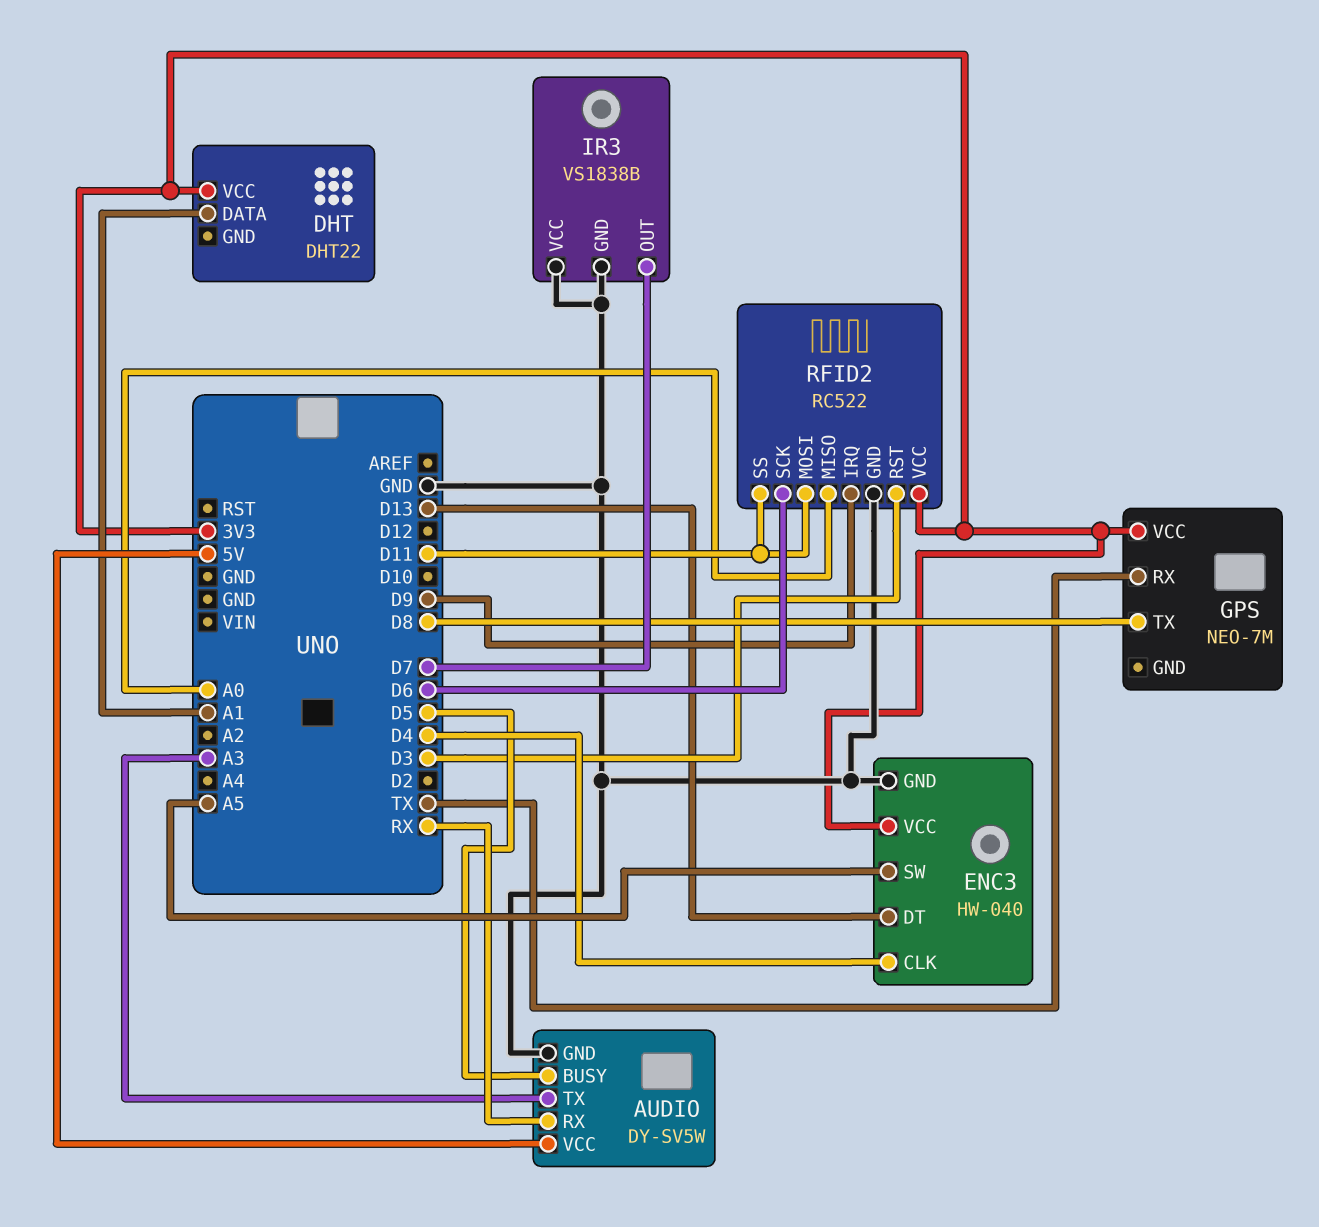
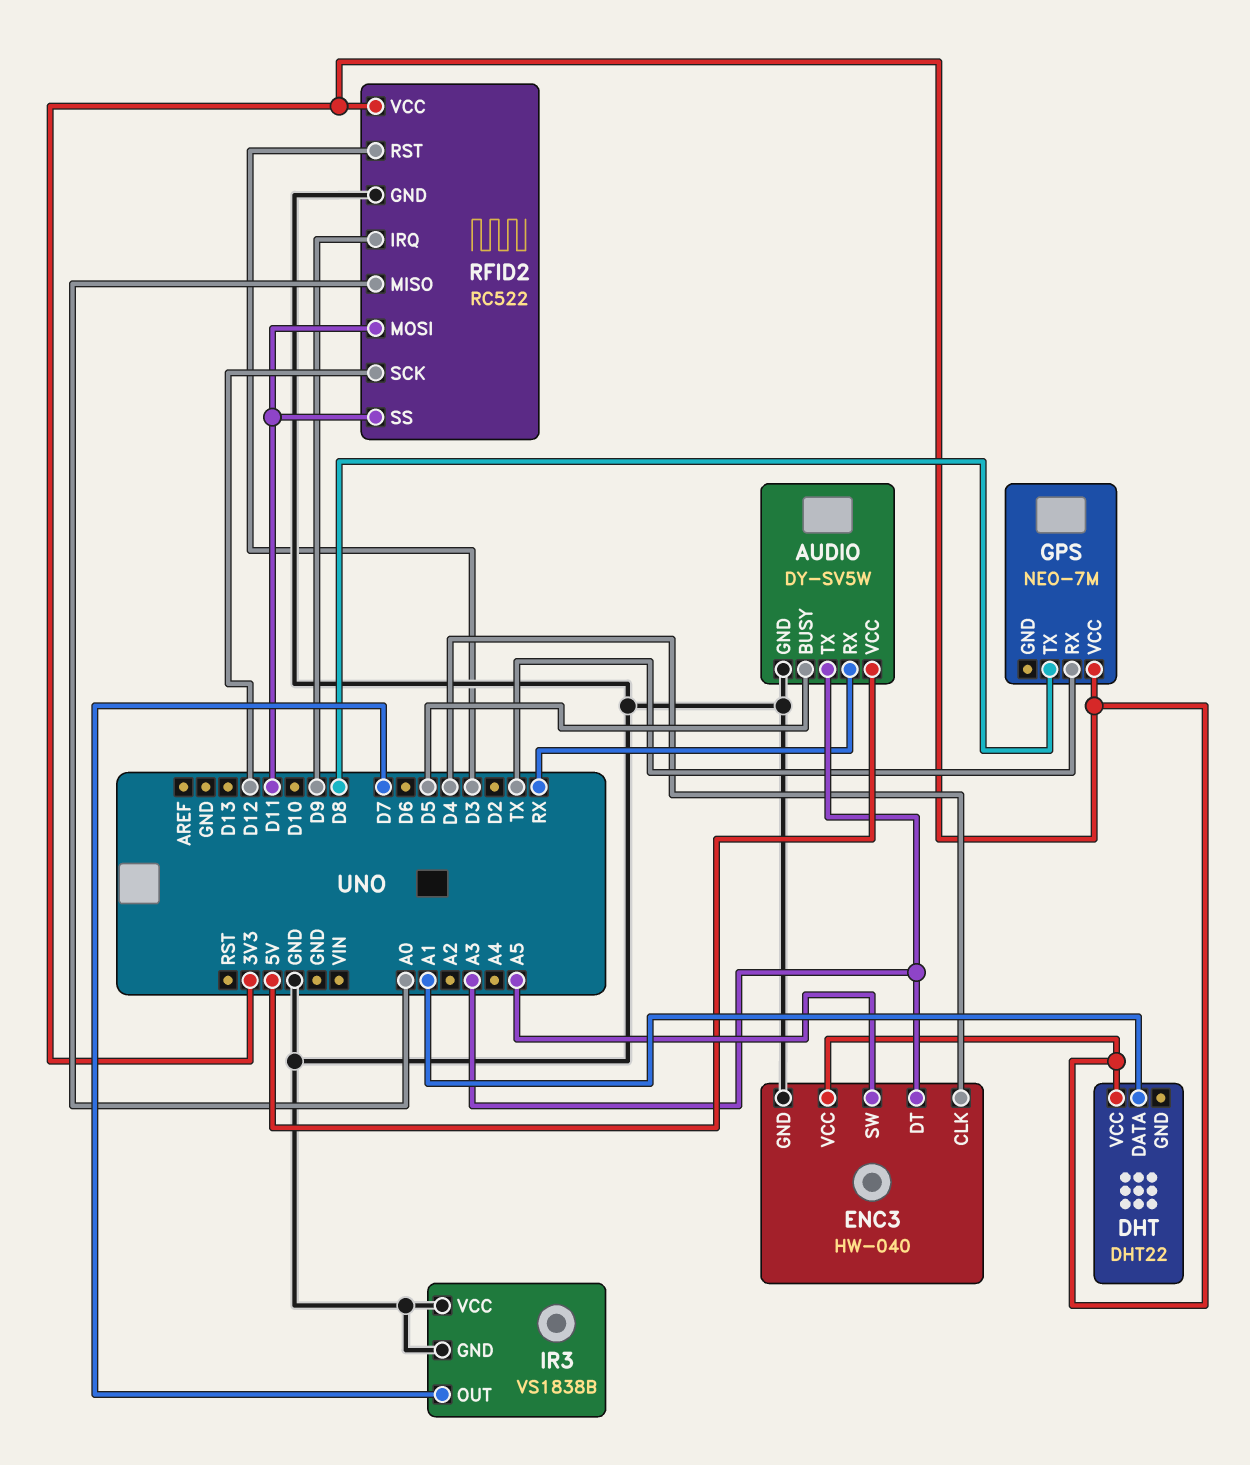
ENC3 pin DT: D13 -> A3
RFID2 pin SCK: D6 -> D12

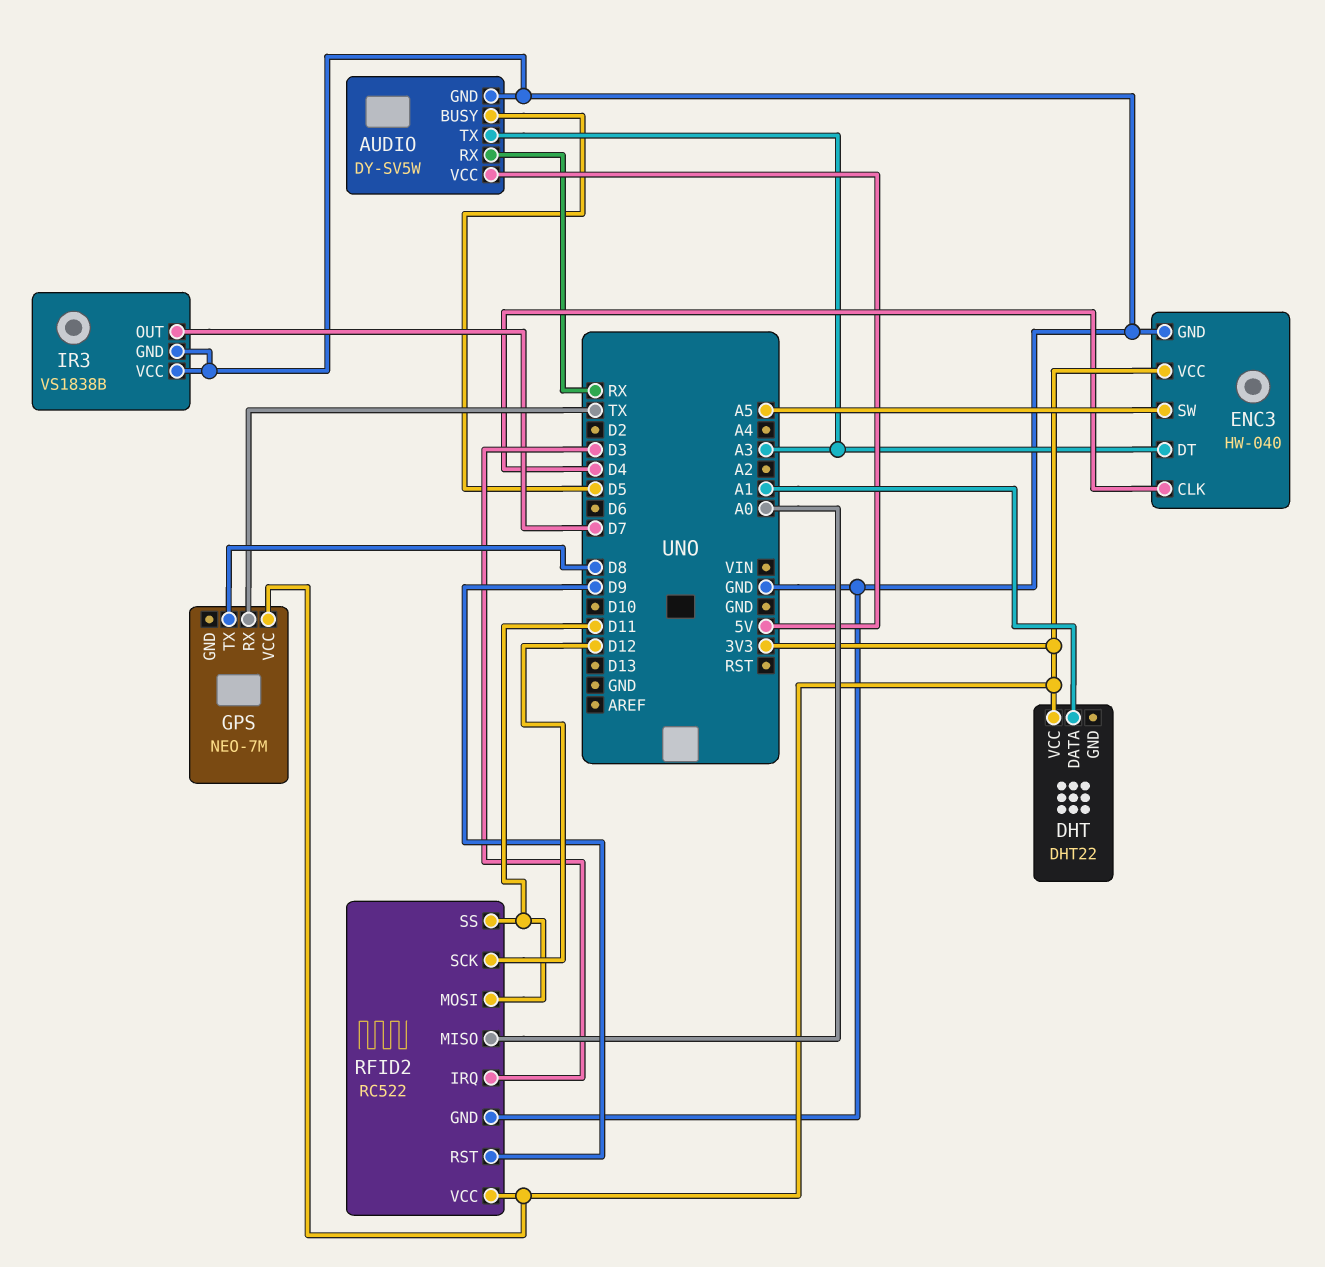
RFID2 pin IRQ: D9 -> D3
RFID2 pin RST: D3 -> D9

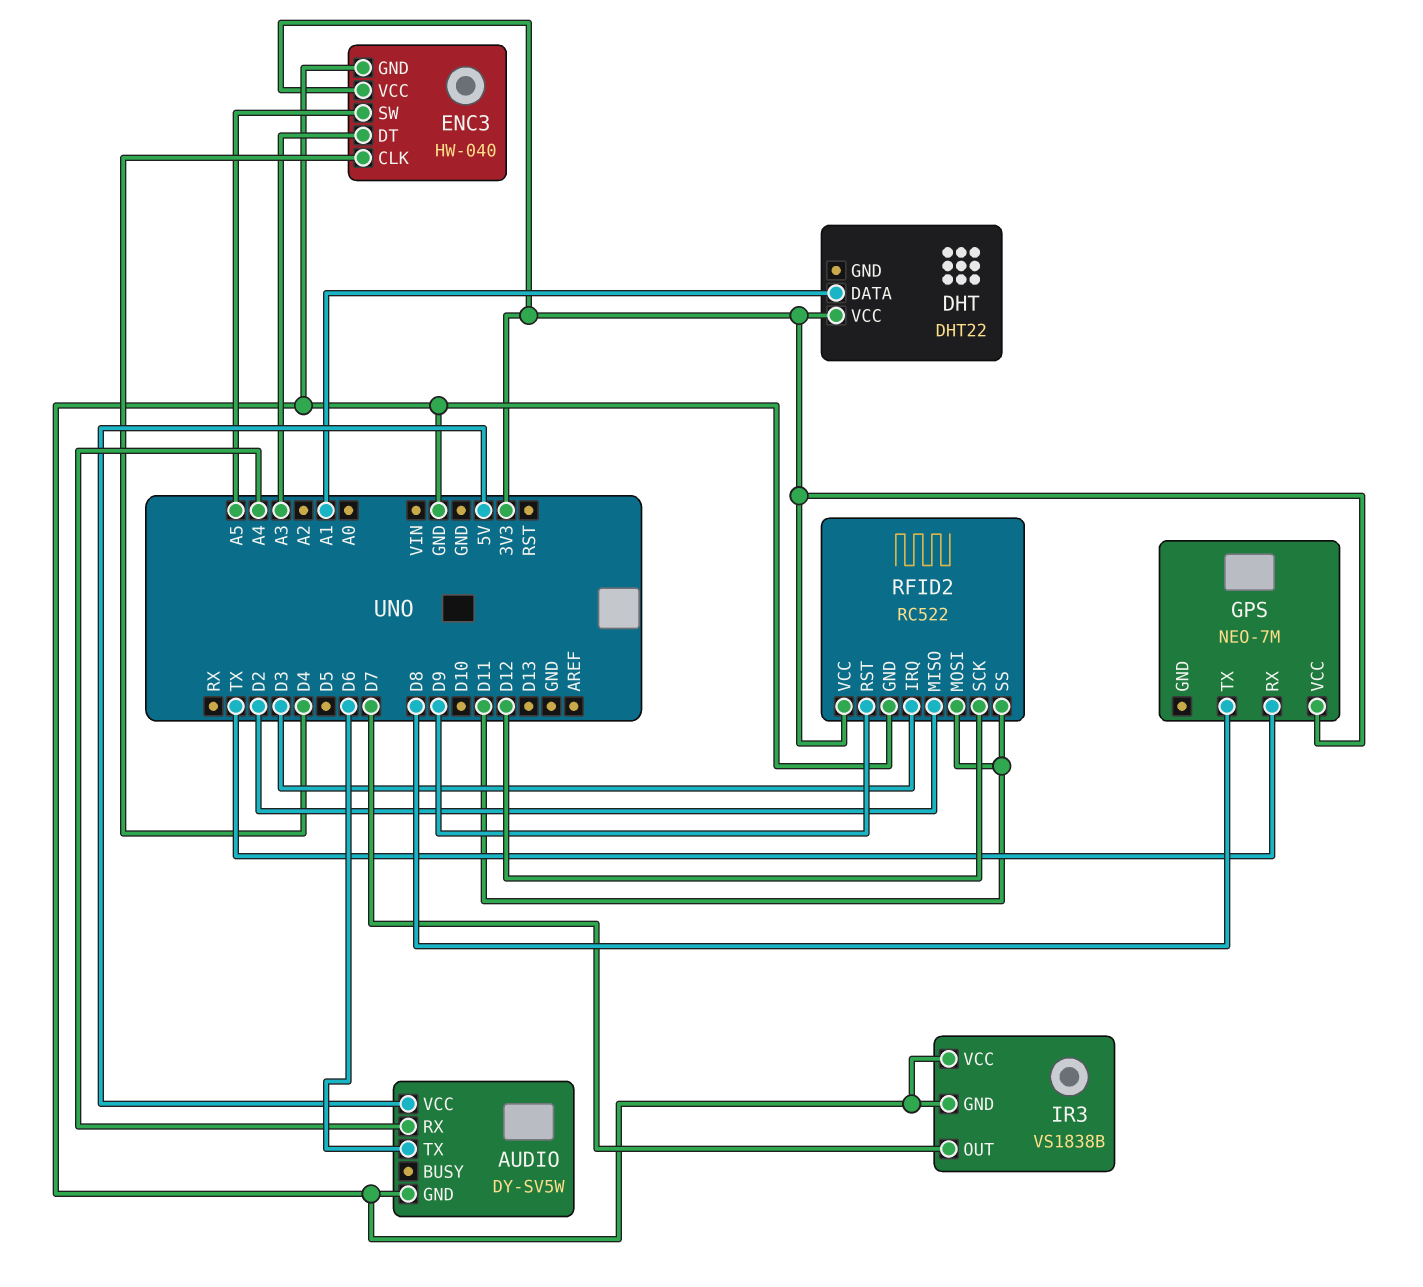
AUDIO pin BUSY: D5 -> none
AUDIO pin RX: RX -> A4
AUDIO pin TX: A3 -> D6
RFID2 pin MISO: A0 -> D2

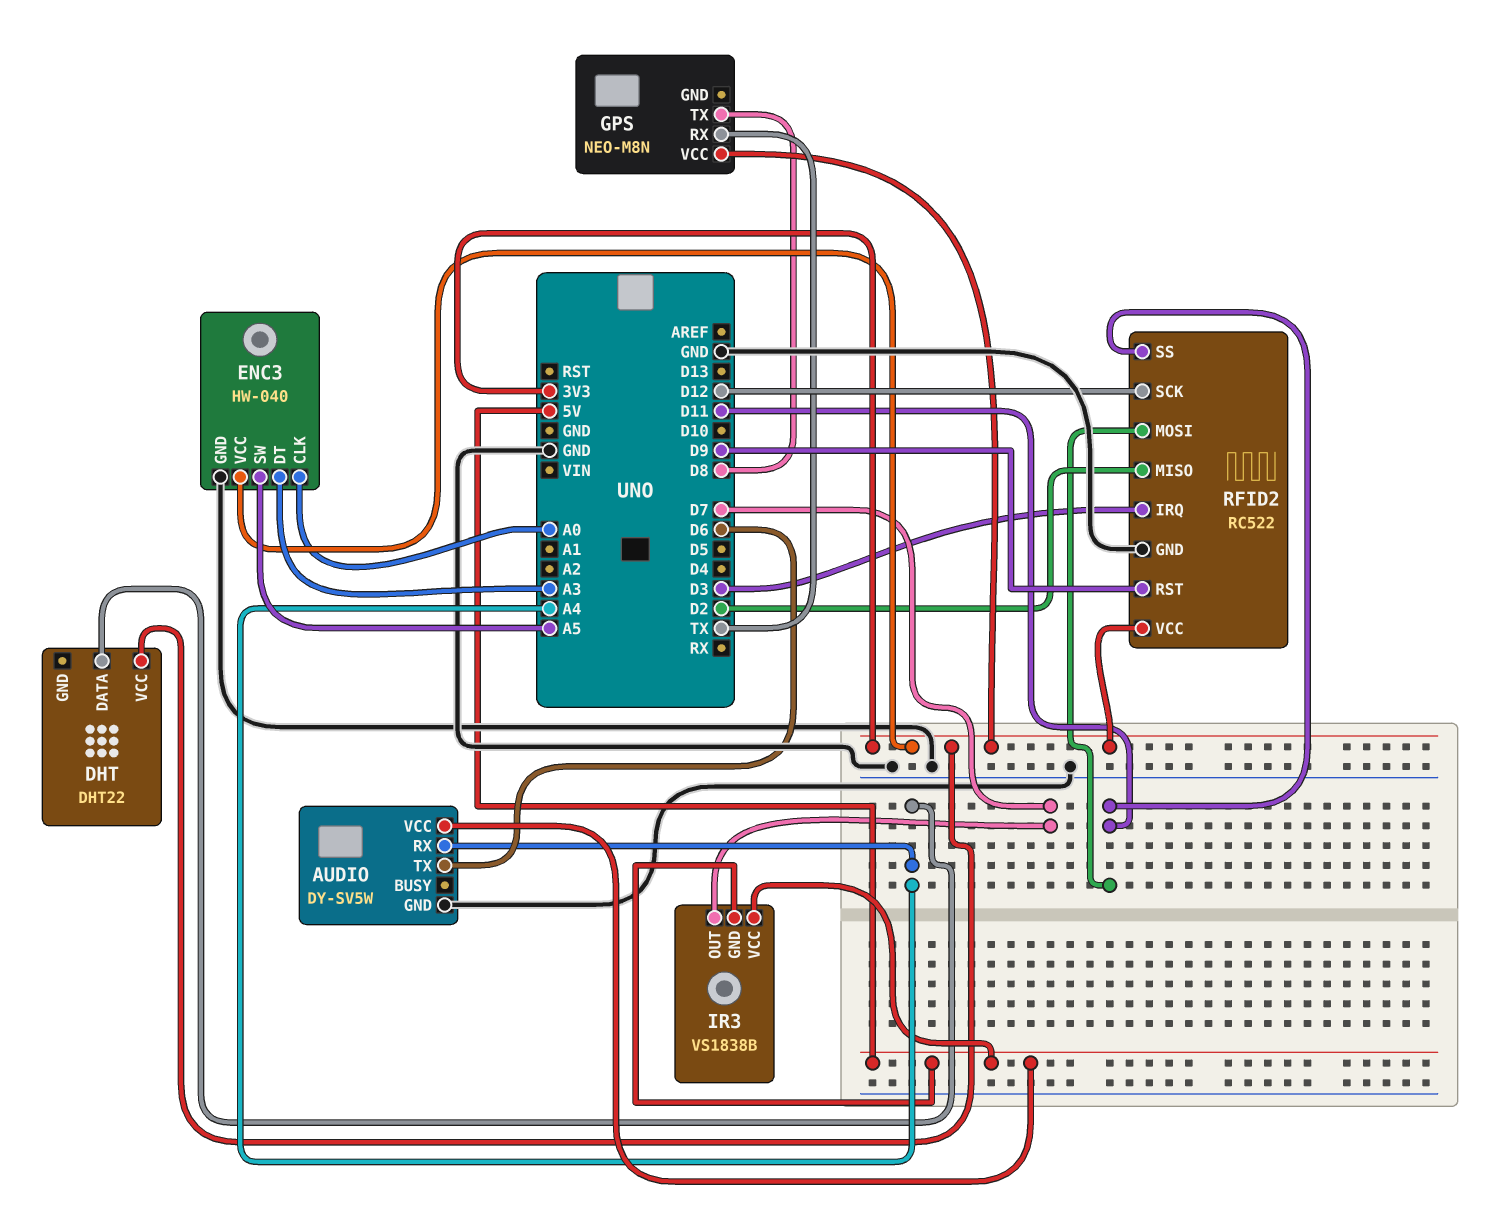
DHT pin DATA: A1 -> A4
ENC3 pin CLK: D4 -> A0
GPS: NEO-7M -> NEO-M8N
IR3 pin GND: GND -> 5V
IR3 pin VCC: GND -> 5V

